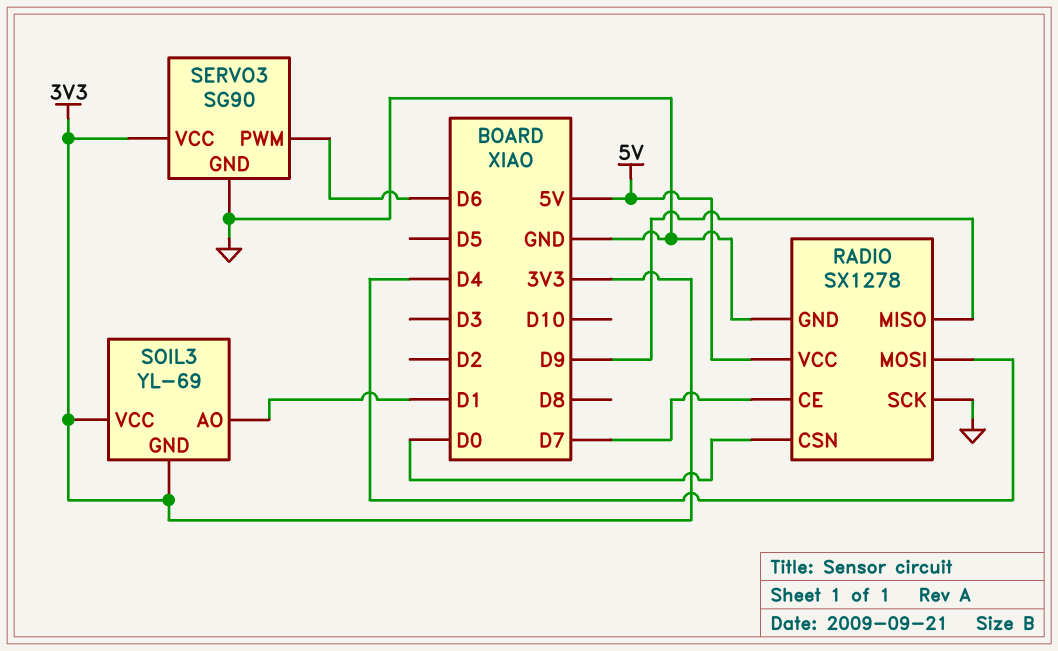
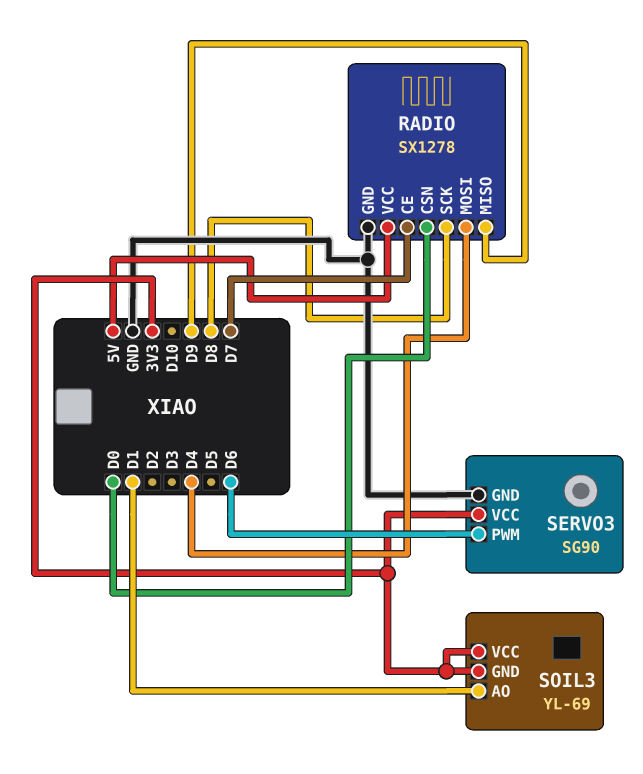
RADIO pin SCK: GND -> D8

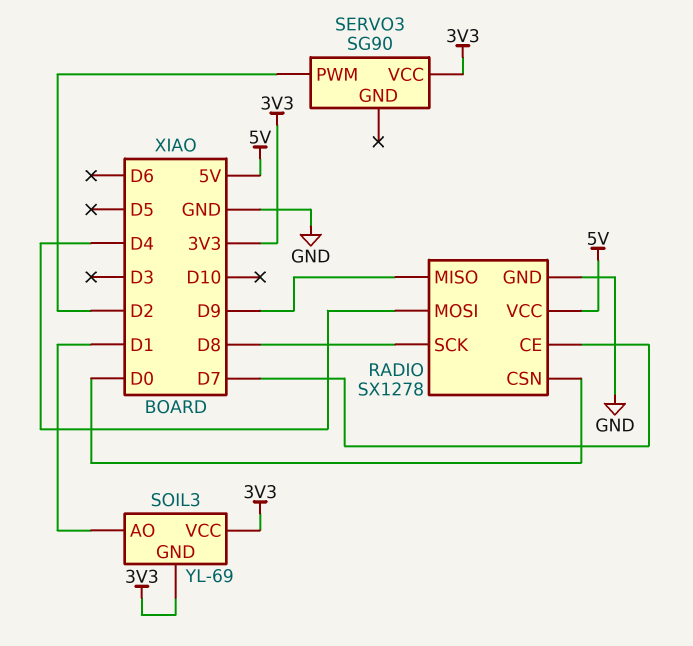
SERVO3 pin GND: GND -> none
SERVO3 pin PWM: D6 -> D2

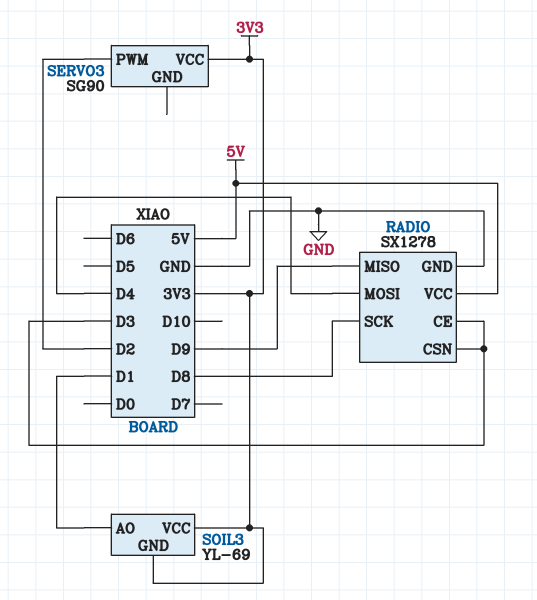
RADIO pin CE: D7 -> D3
RADIO pin CSN: D0 -> D3

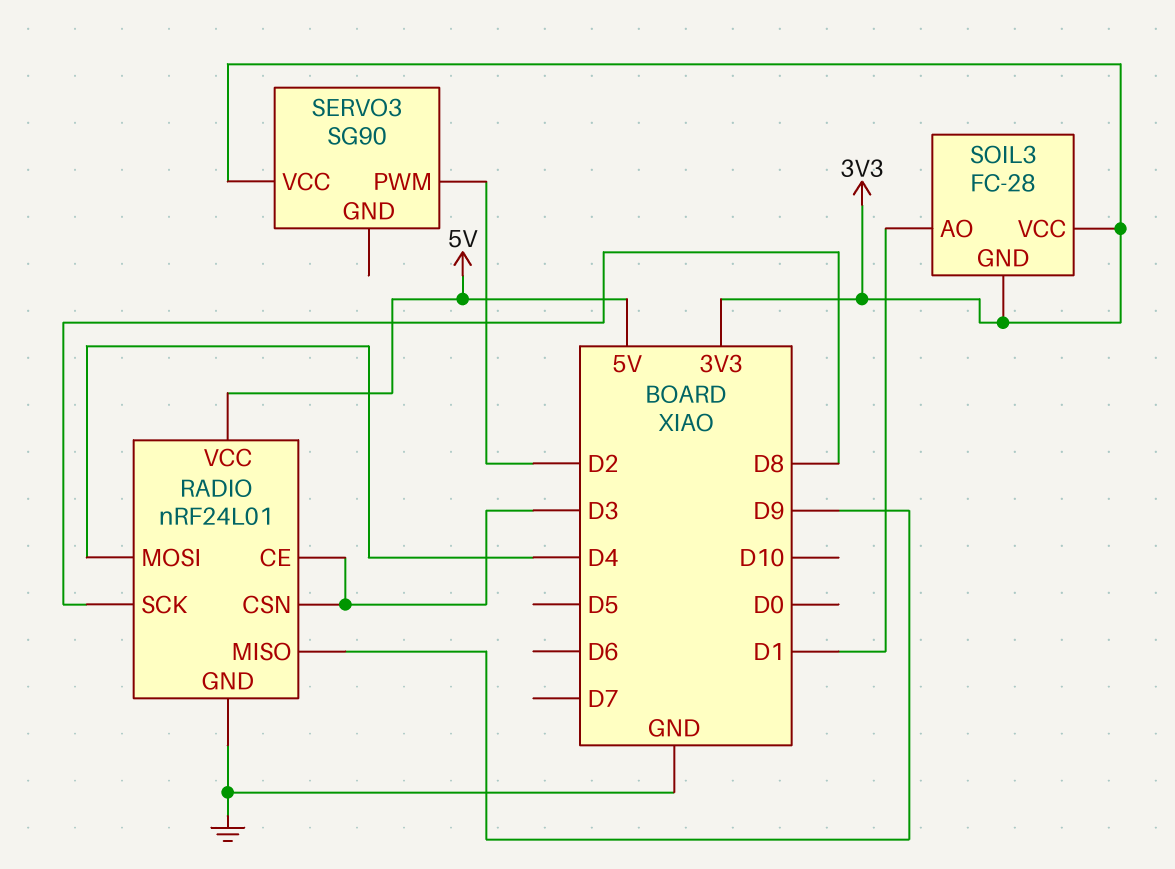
RADIO: SX1278 -> nRF24L01
SOIL3: YL-69 -> FC-28

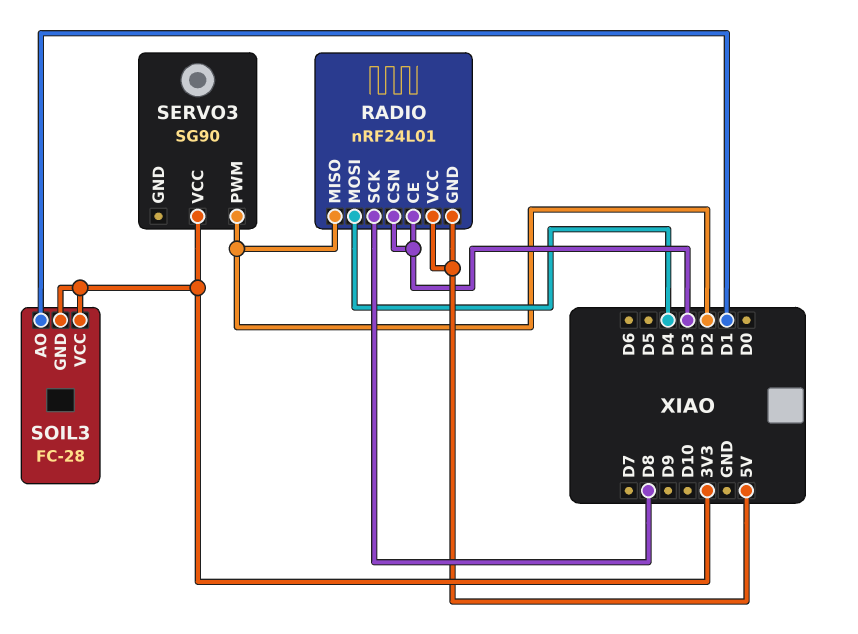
RADIO pin GND: GND -> 5V
RADIO pin MISO: D9 -> D2

